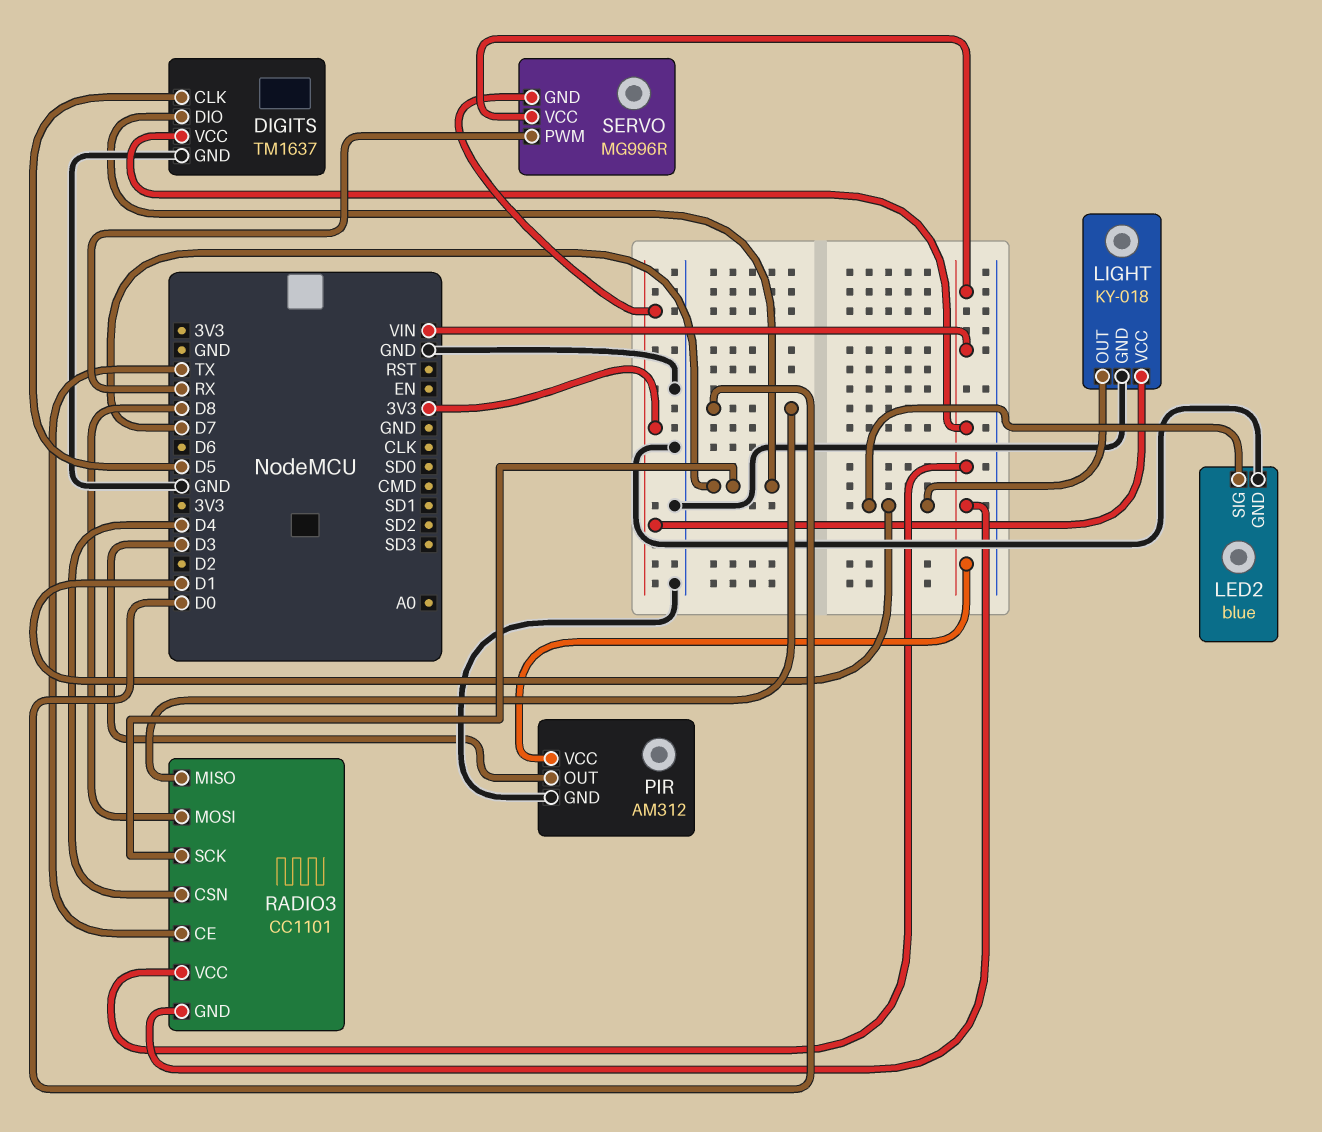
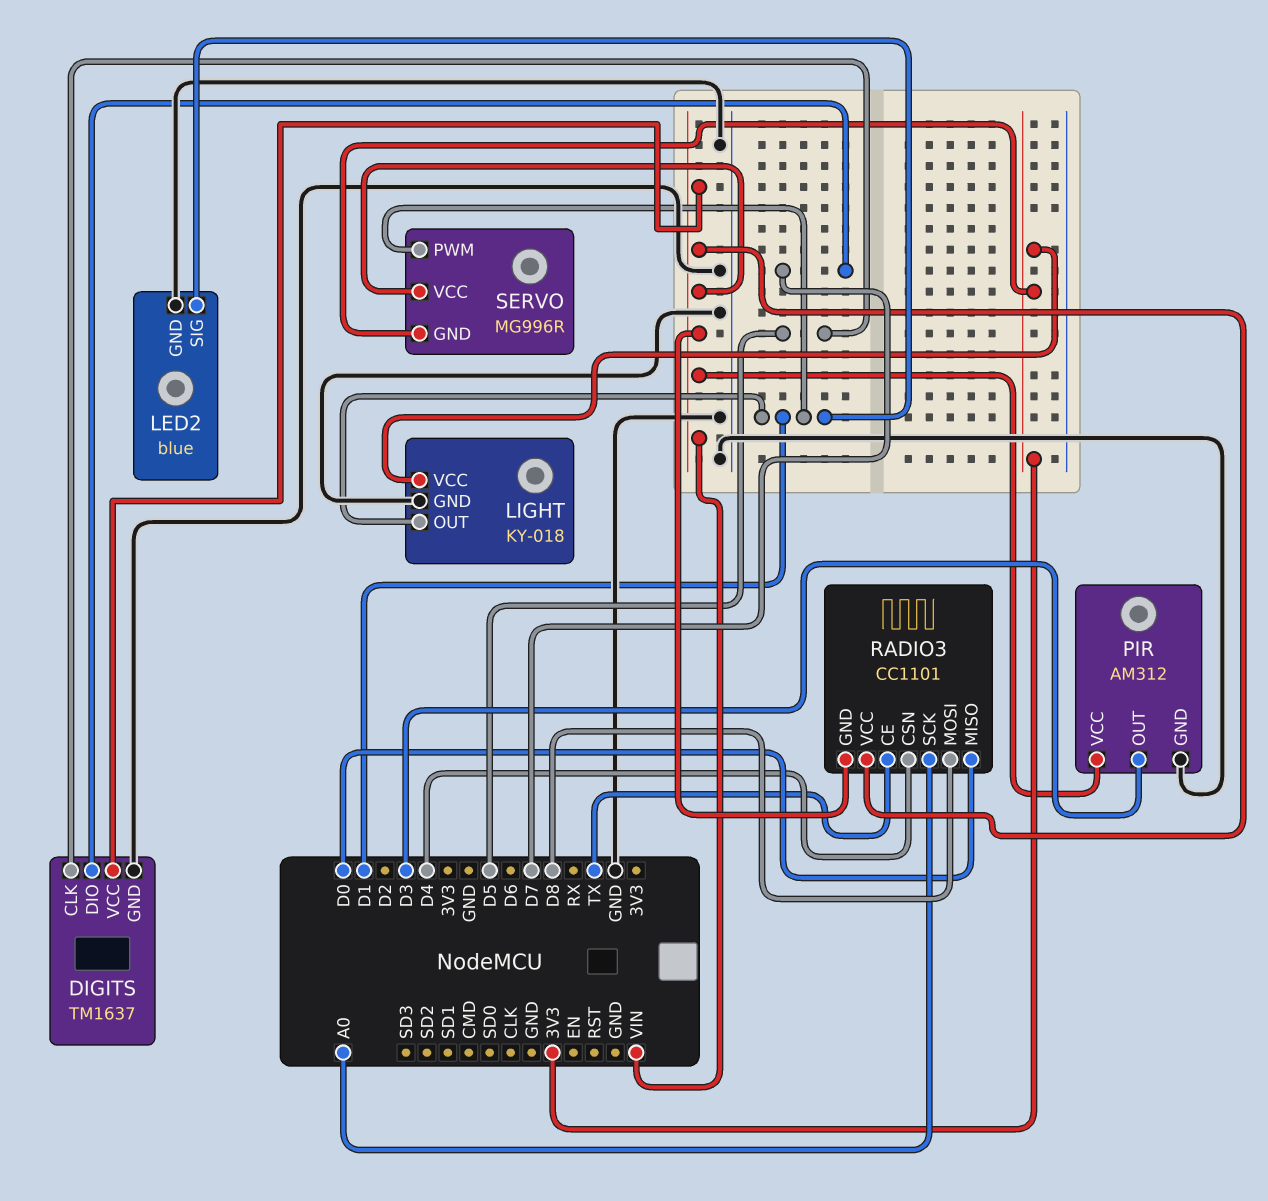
RADIO3 pin SCK: D7 -> A0
SERVO pin PWM: RX -> D1

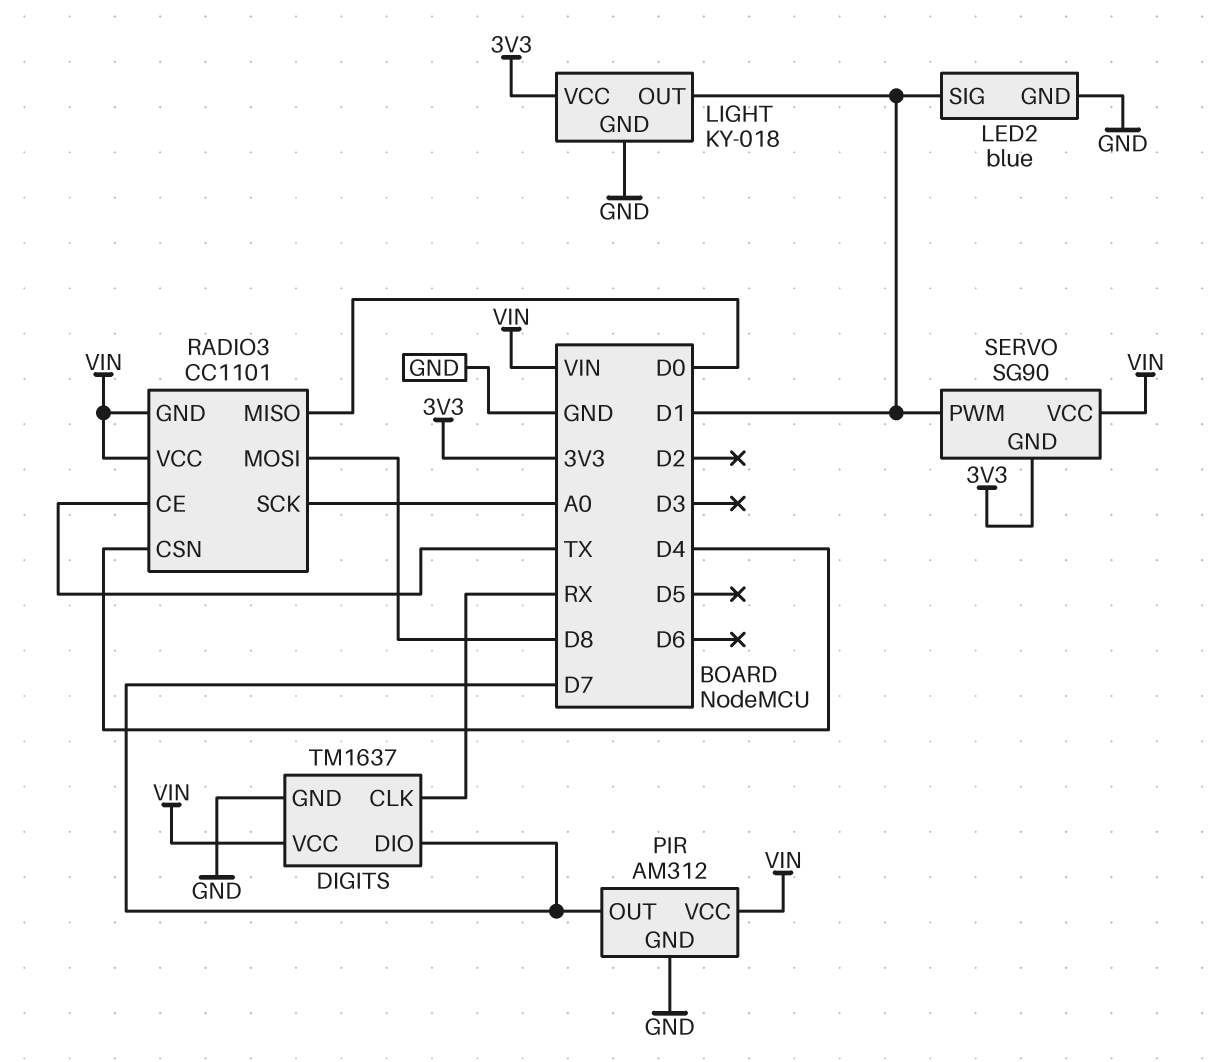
DIGITS pin CLK: D5 -> RX
PIR pin OUT: D3 -> D7
SERVO: MG996R -> SG90

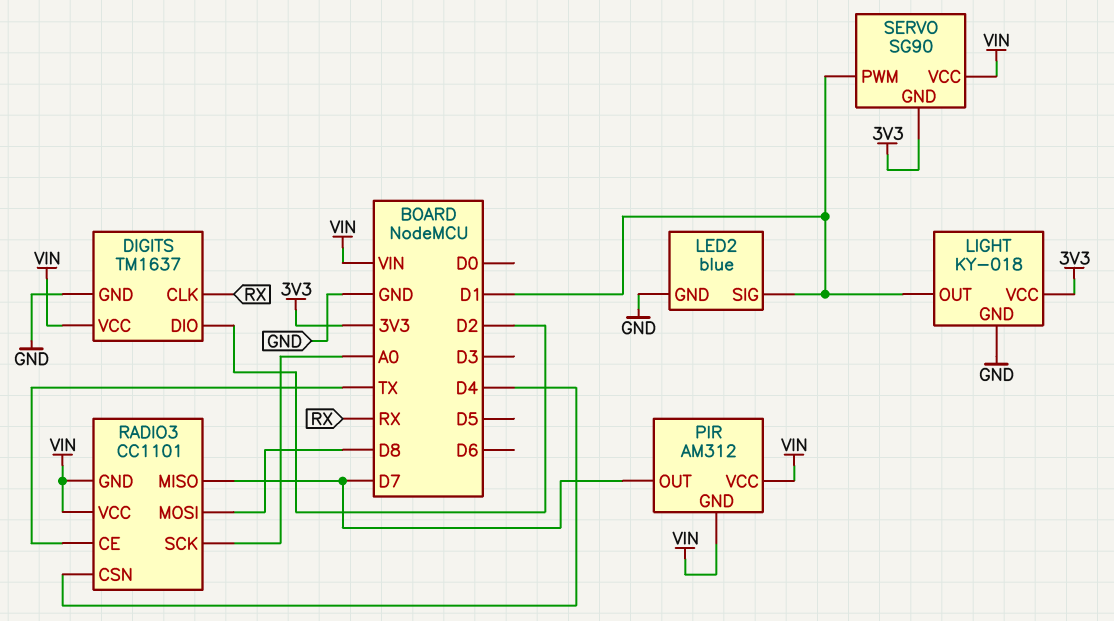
DIGITS pin DIO: D7 -> D2
PIR pin GND: GND -> VIN
RADIO3 pin MISO: D0 -> D7

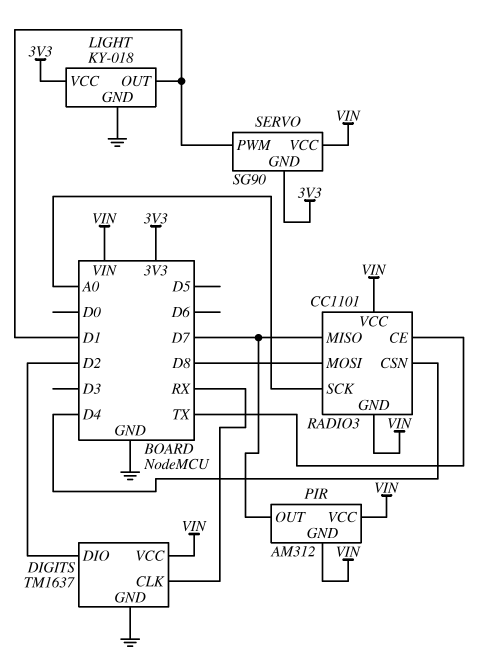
LED2: blue -> none
LED2 pin GND: GND -> none
LED2 pin SIG: D1 -> none

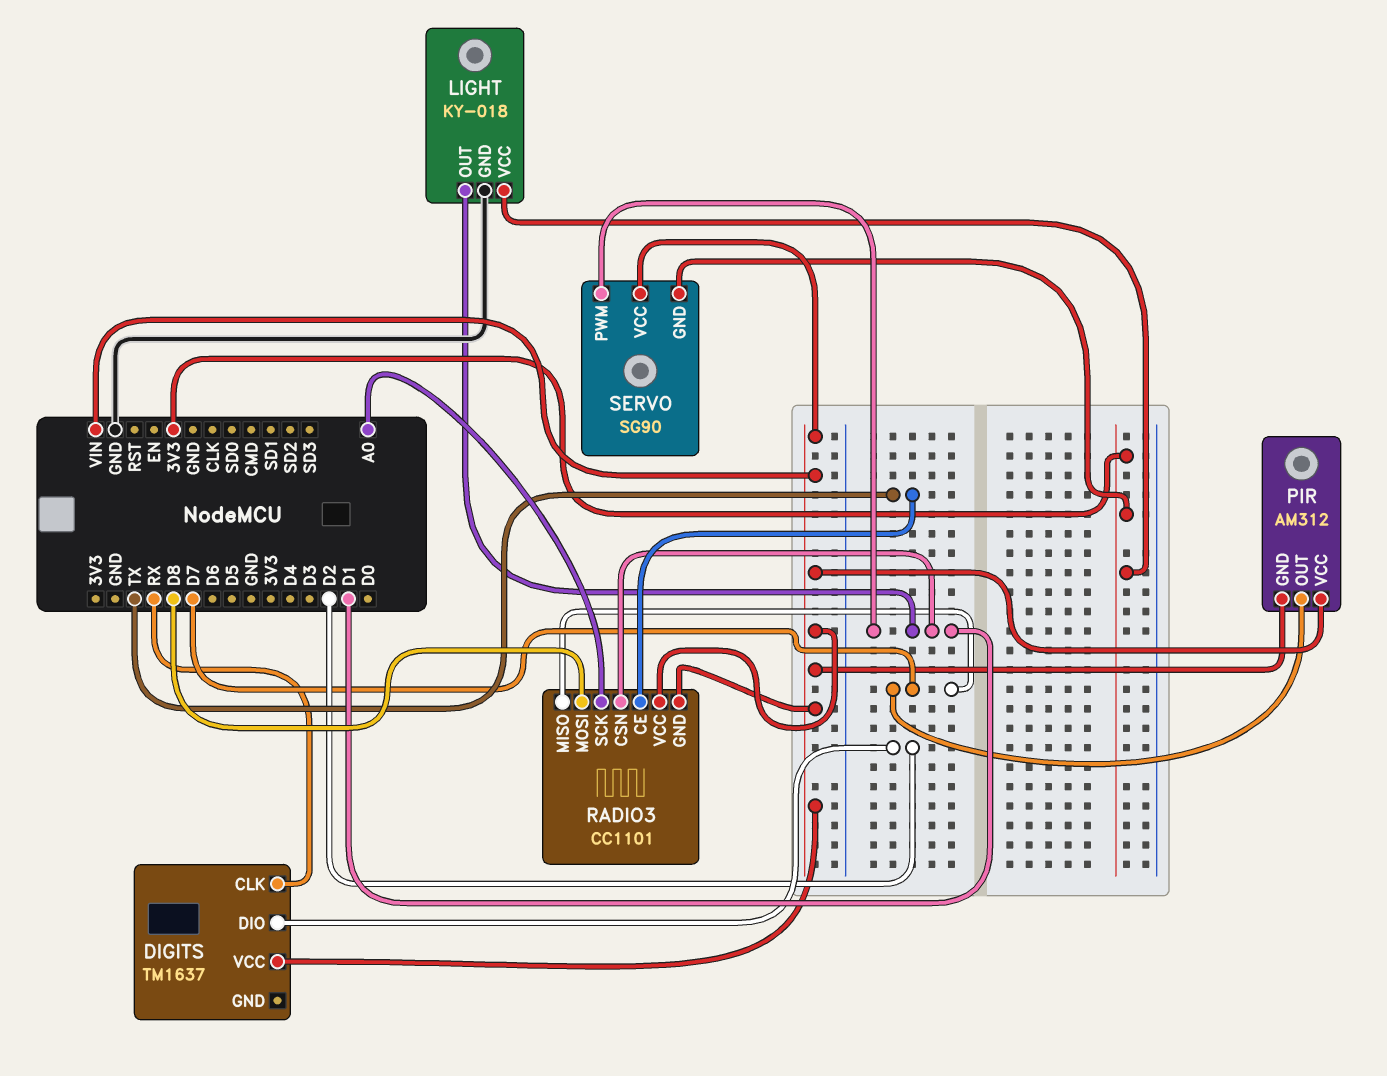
DIGITS pin GND: GND -> none
RADIO3 pin CSN: D4 -> D1

